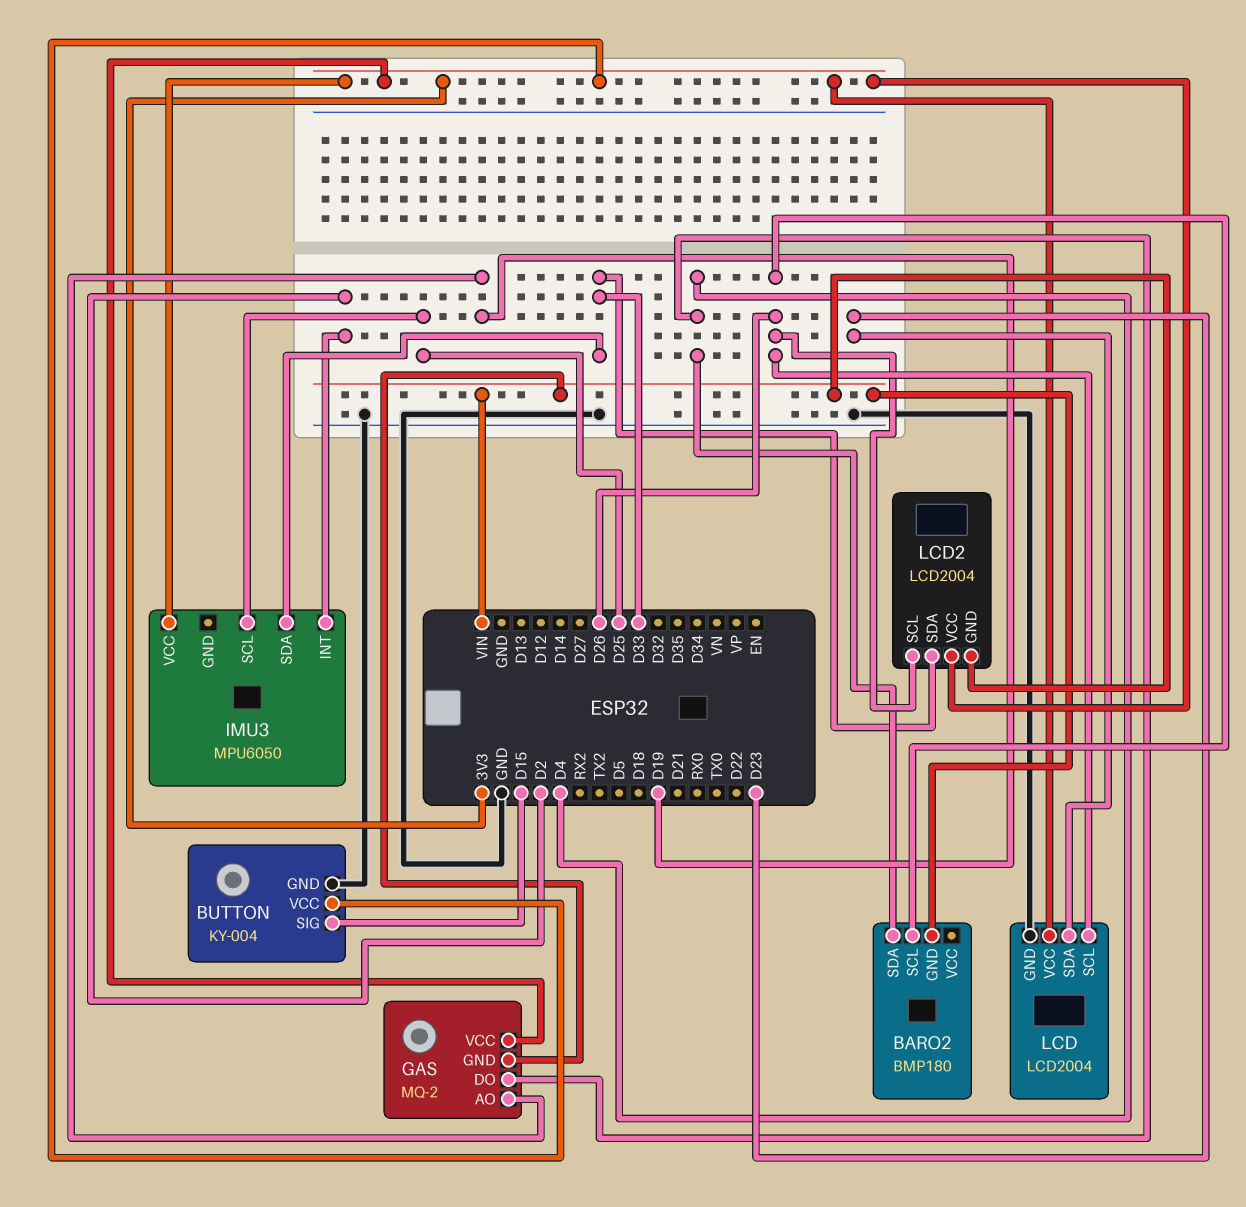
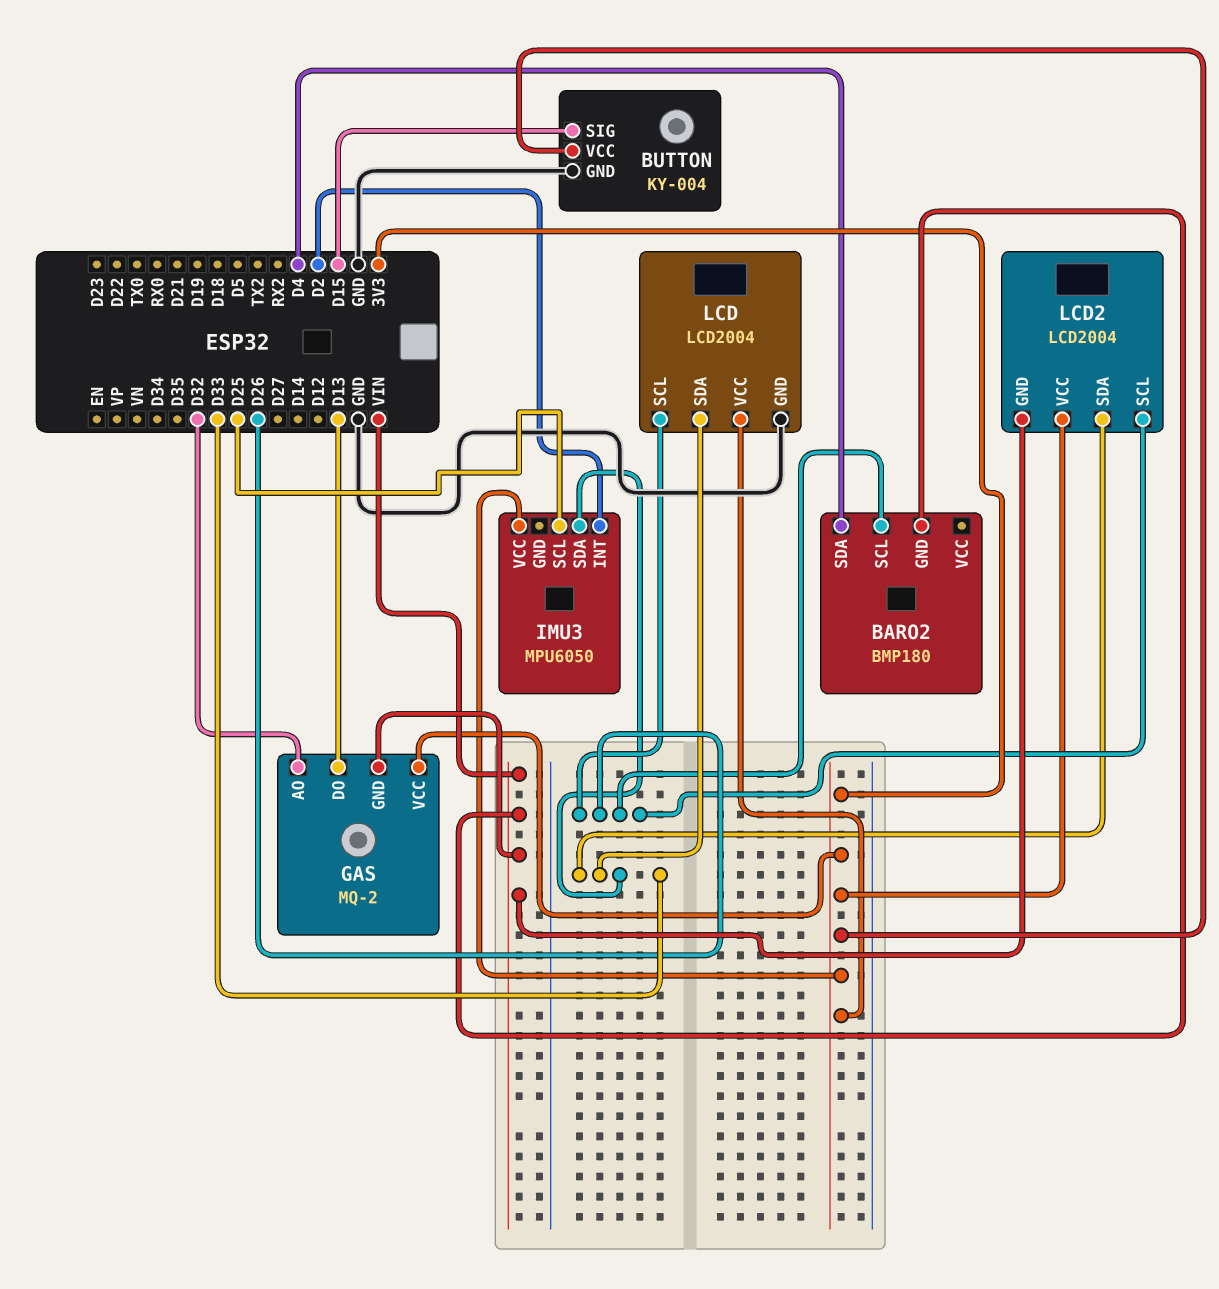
GAS pin AO: D19 -> D32
GAS pin DO: D4 -> D13
LCD pin SDA: D23 -> D33

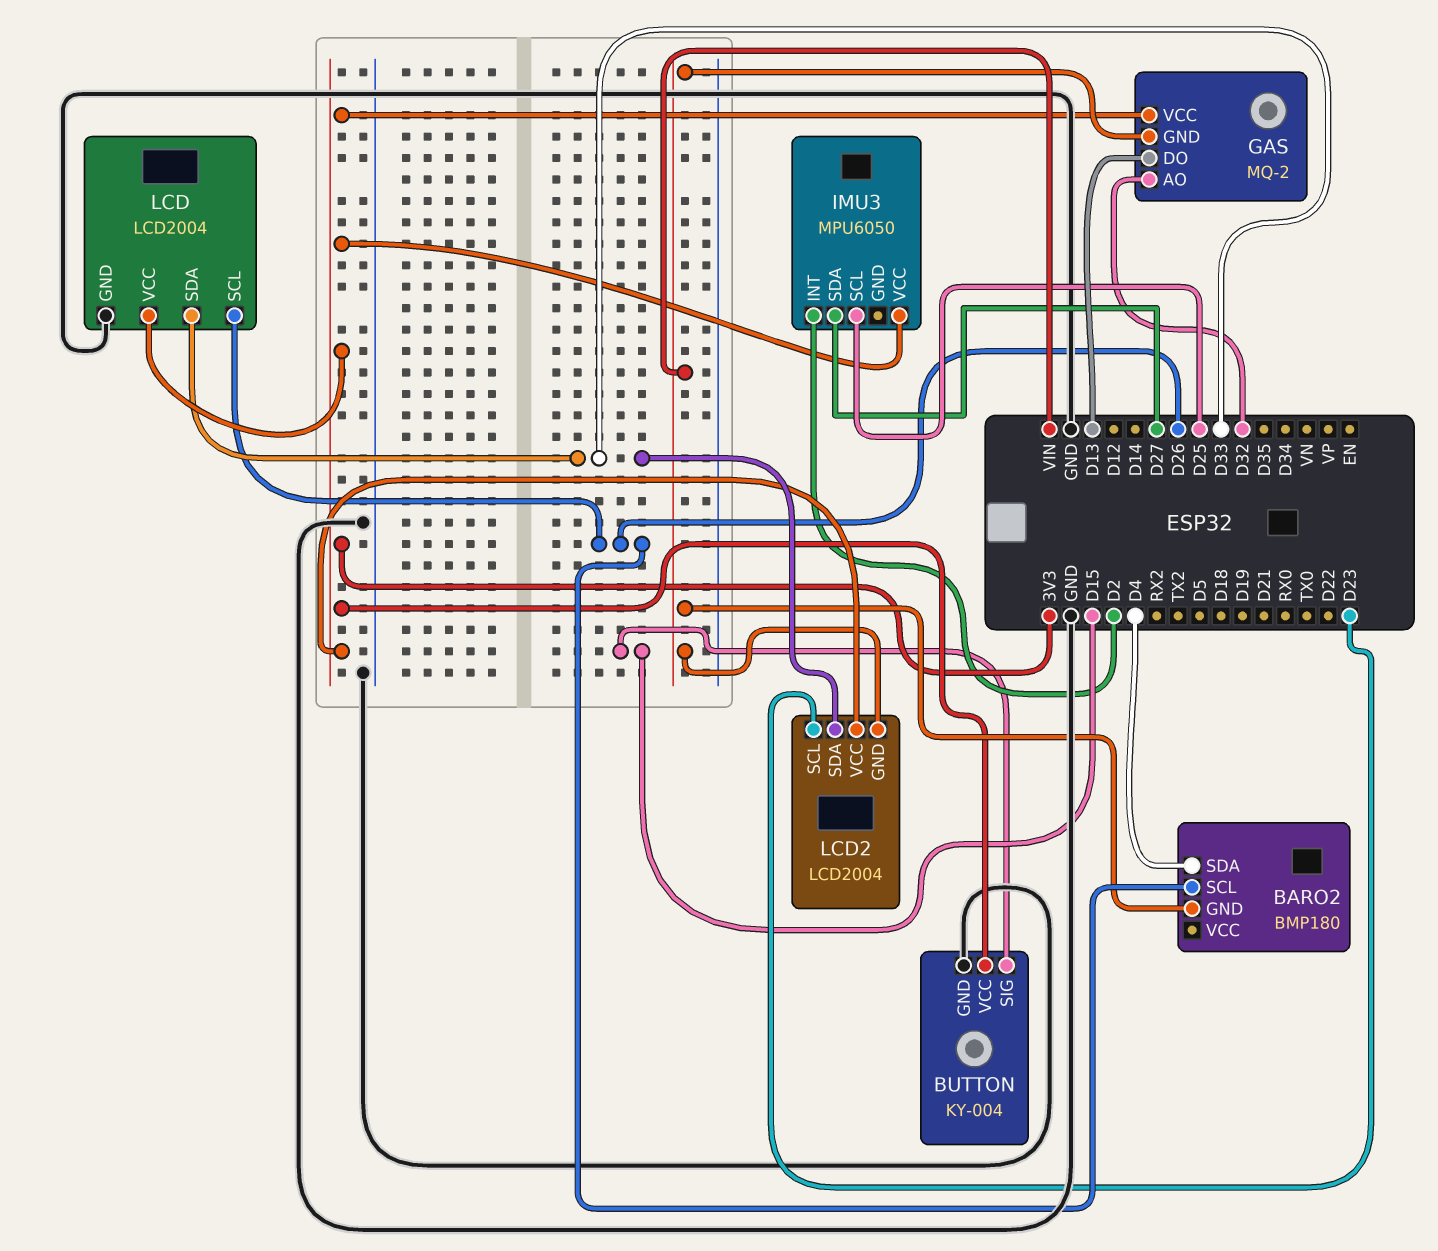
IMU3 pin SDA: D33 -> D27
LCD2 pin SCL: D26 -> D23

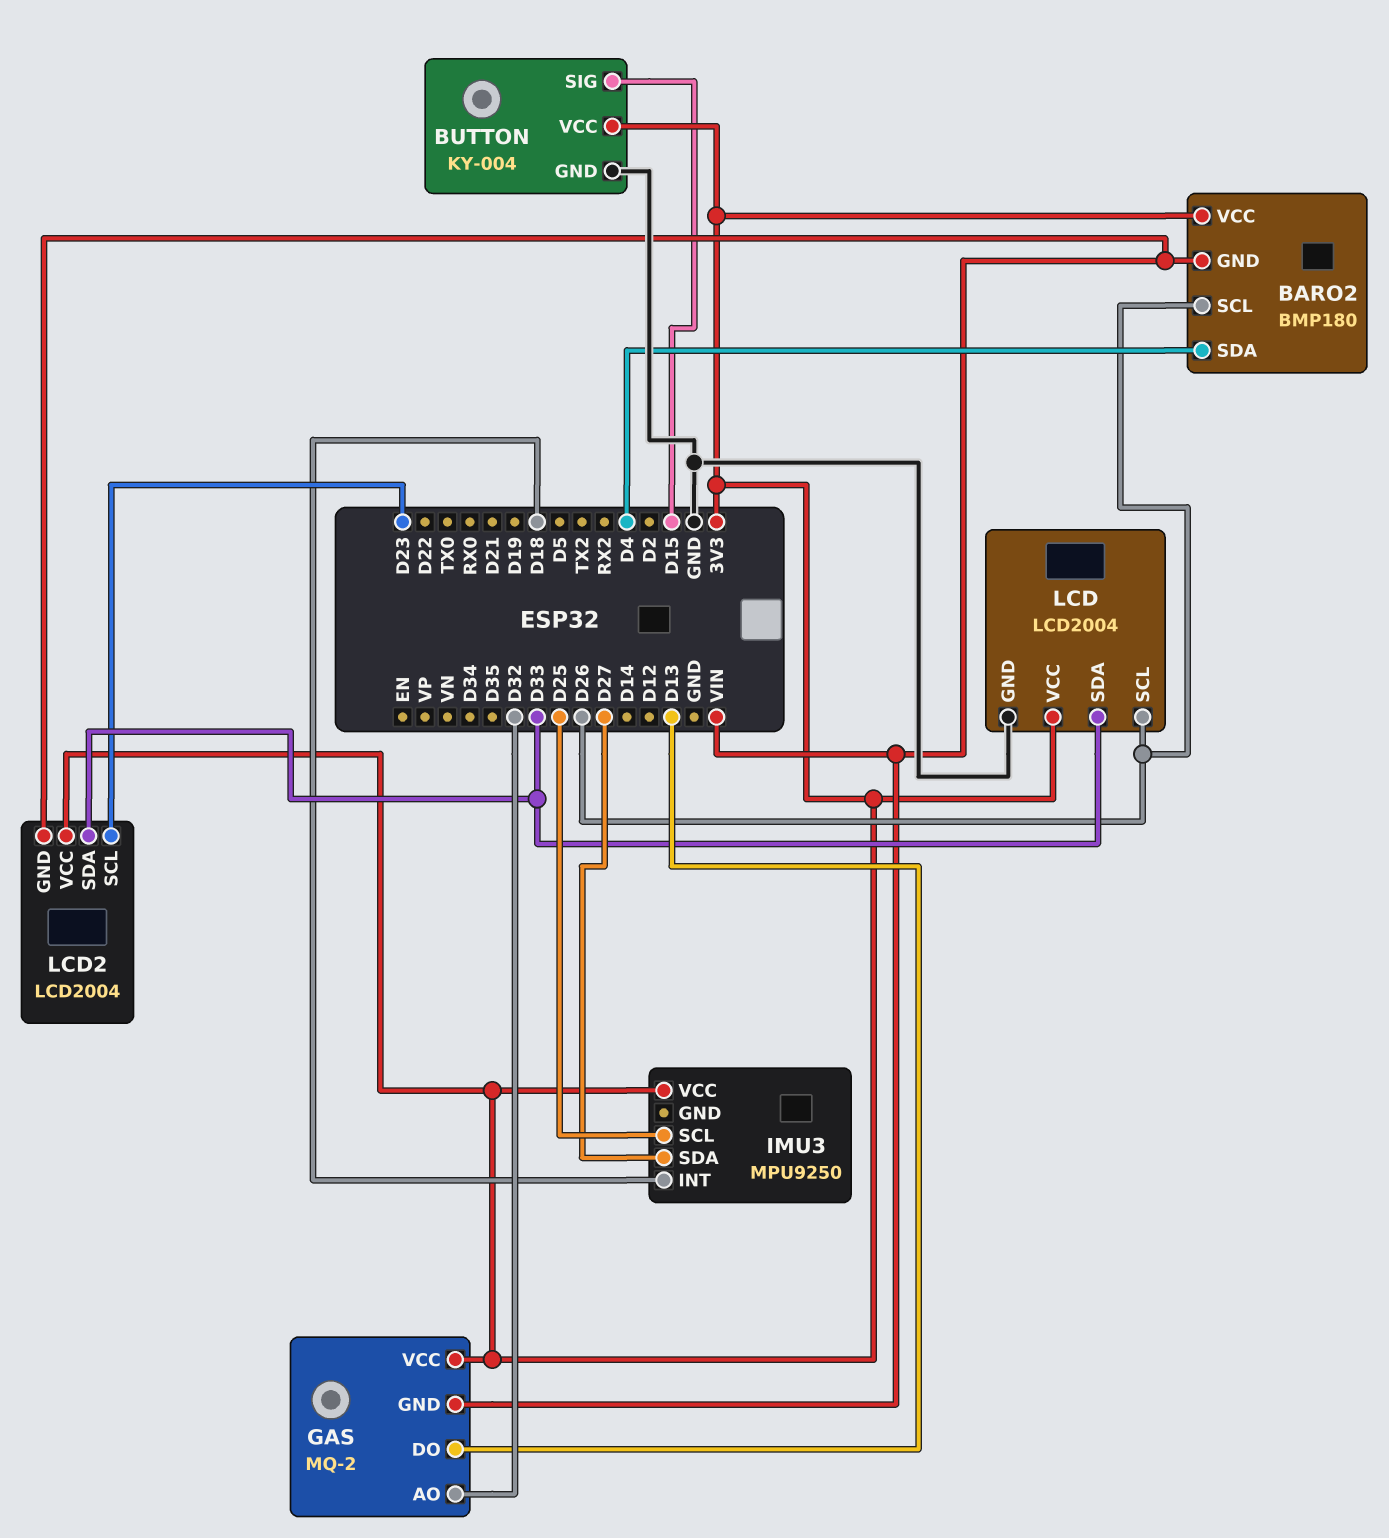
BARO2 pin VCC: none -> 3V3
IMU3: MPU6050 -> MPU9250
IMU3 pin INT: D2 -> D18

